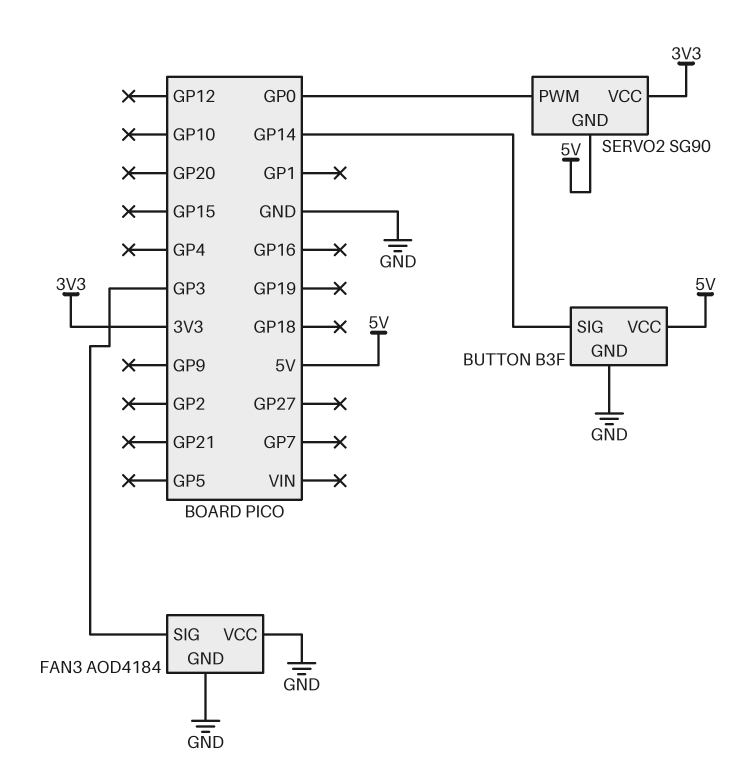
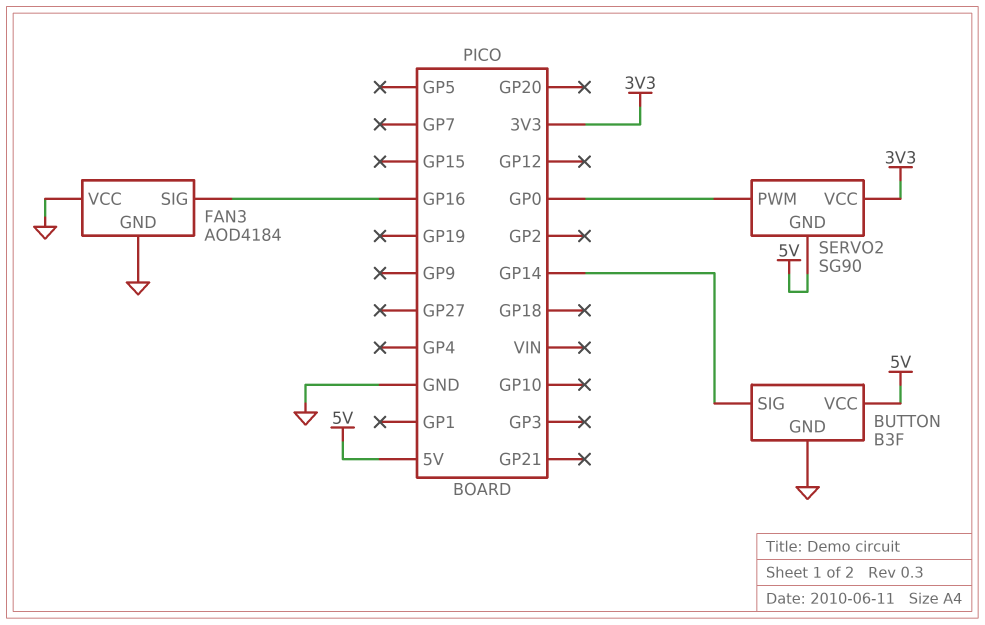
FAN3 pin SIG: GP3 -> GP16

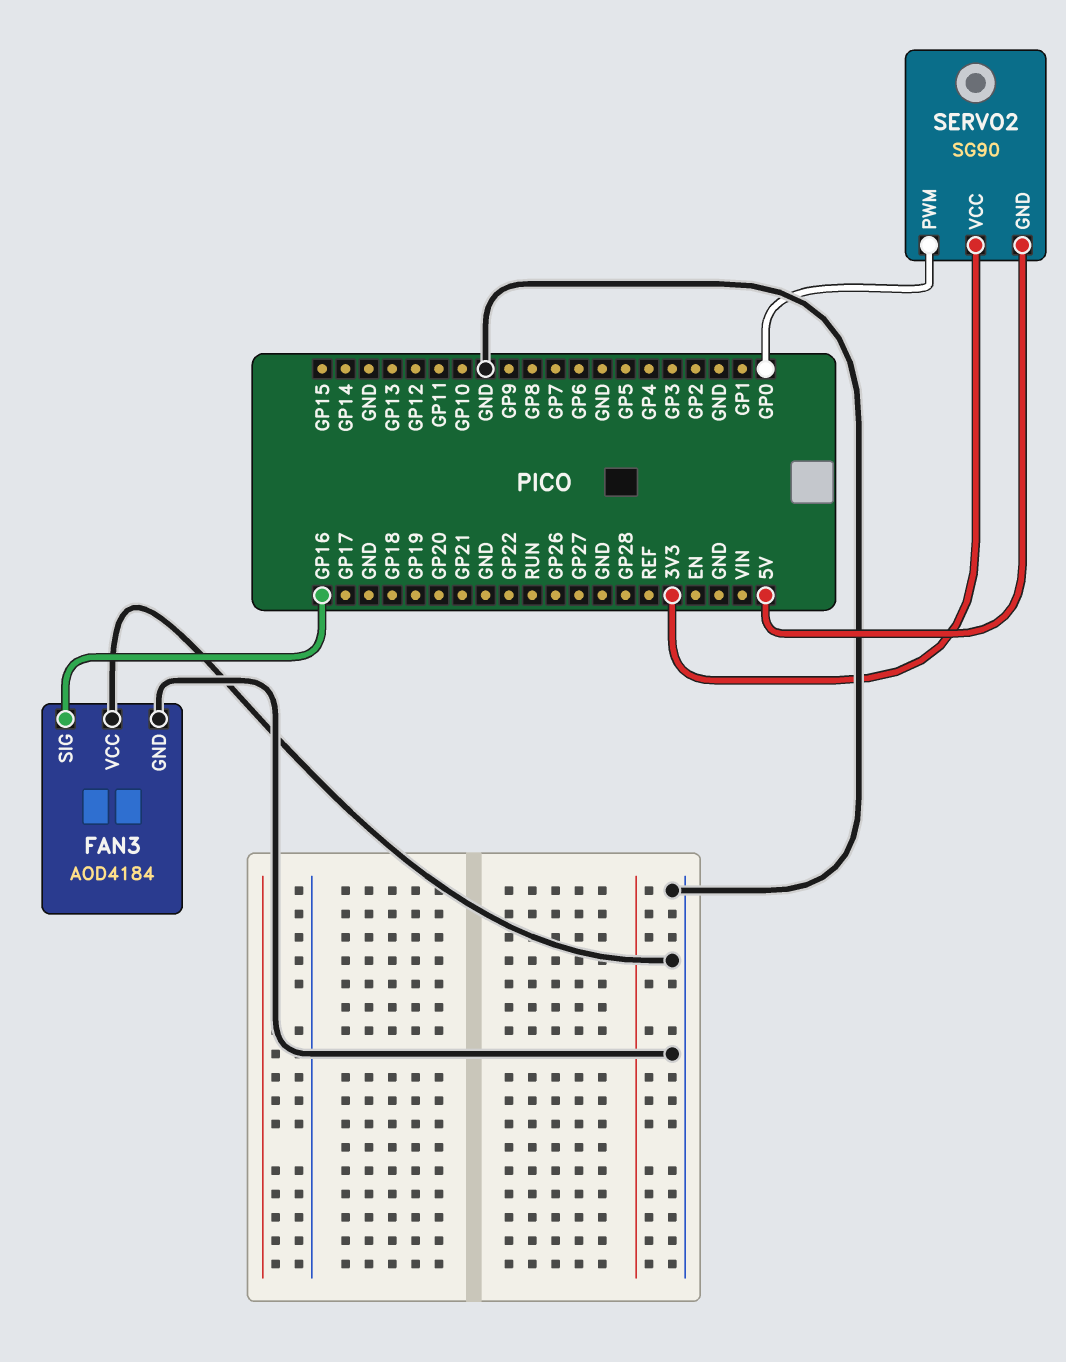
BUTTON: B3F -> none
BUTTON pin GND: GND -> none
BUTTON pin SIG: GP14 -> none
BUTTON pin VCC: 5V -> none

